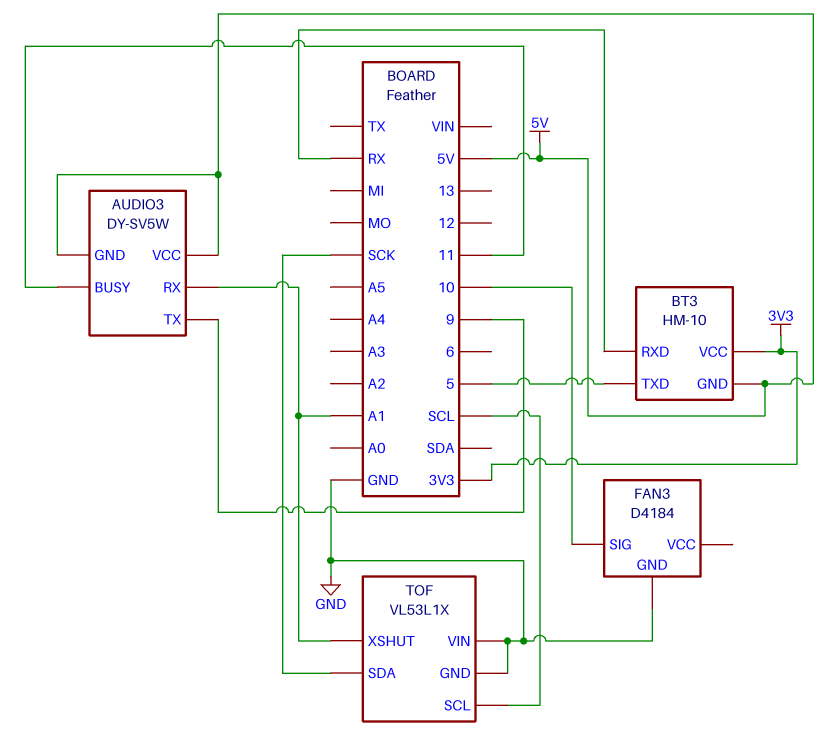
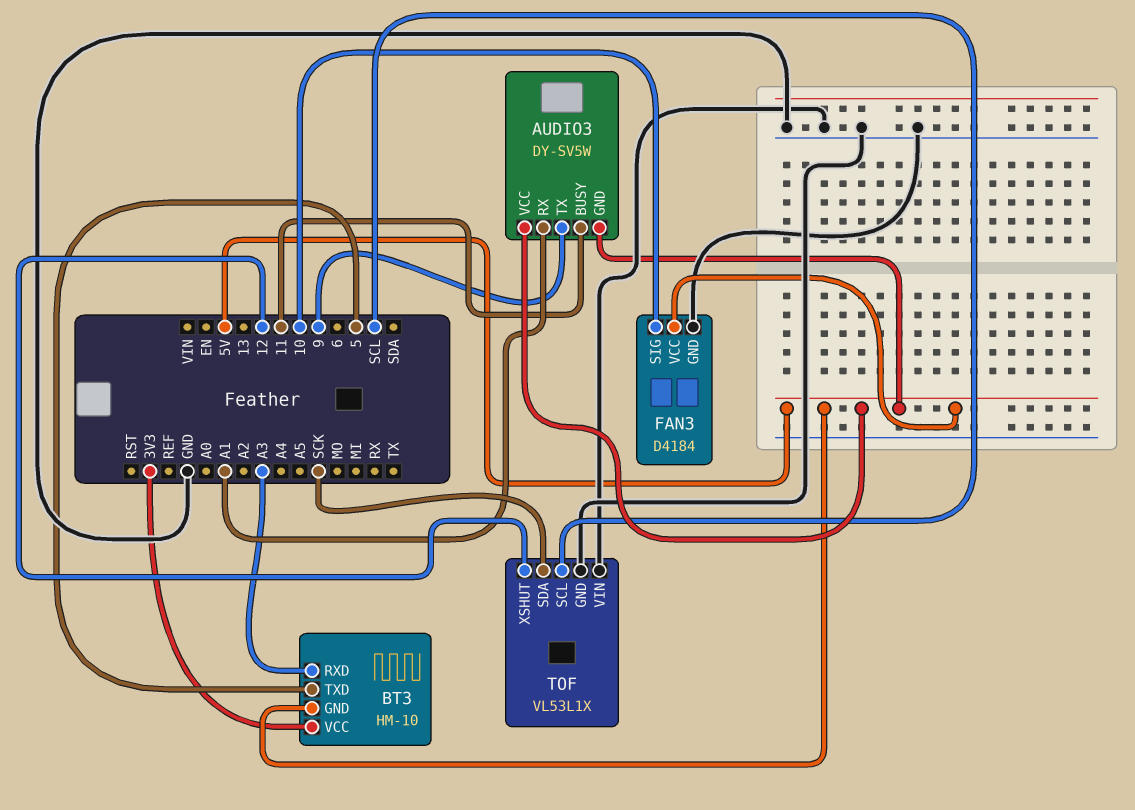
BT3 pin RXD: RX -> A3
FAN3 pin VCC: none -> 5V
TOF pin XSHUT: A1 -> 12

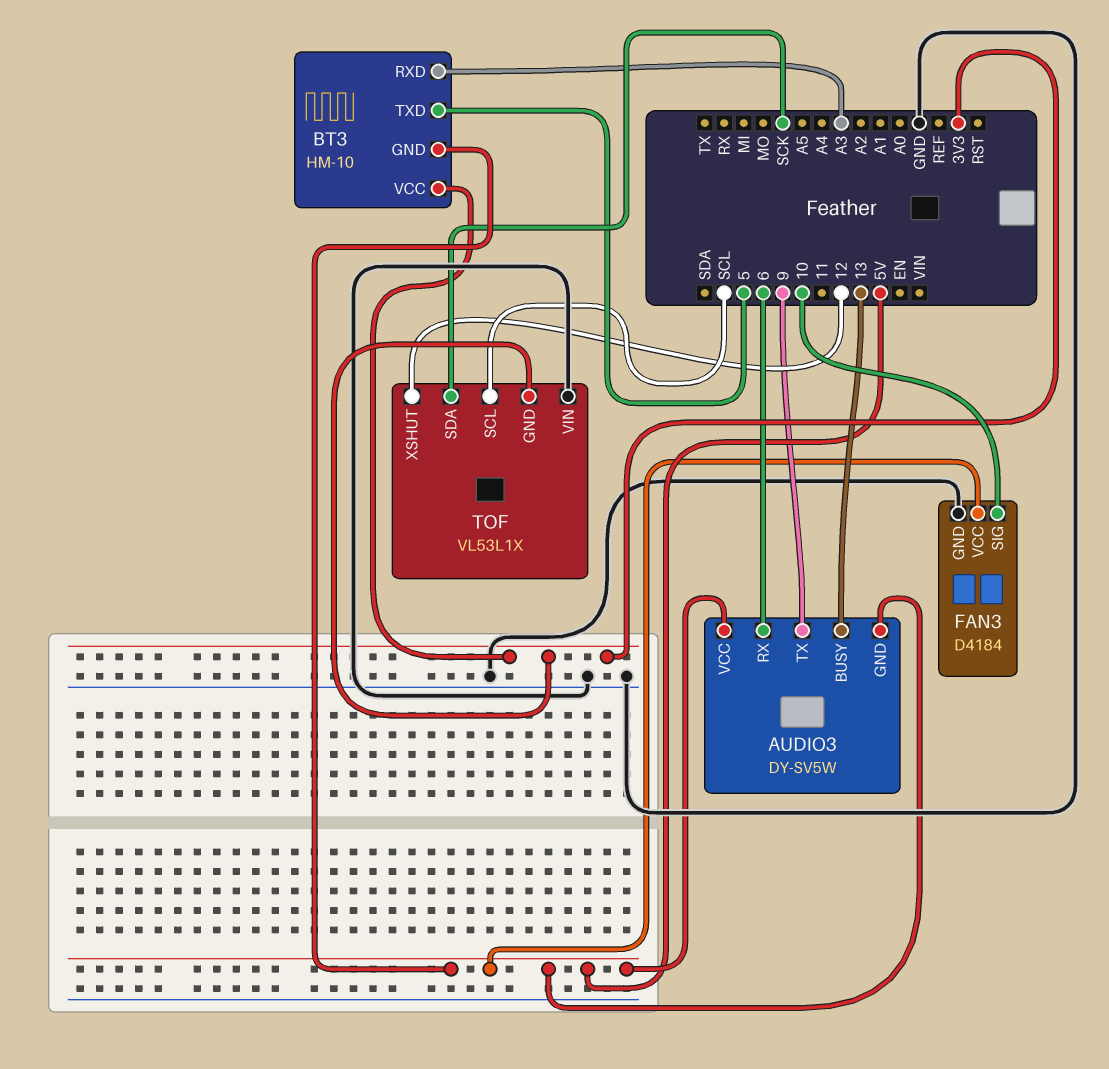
AUDIO3 pin BUSY: 11 -> 13
AUDIO3 pin RX: A1 -> 6
TOF pin GND: GND -> 3V3

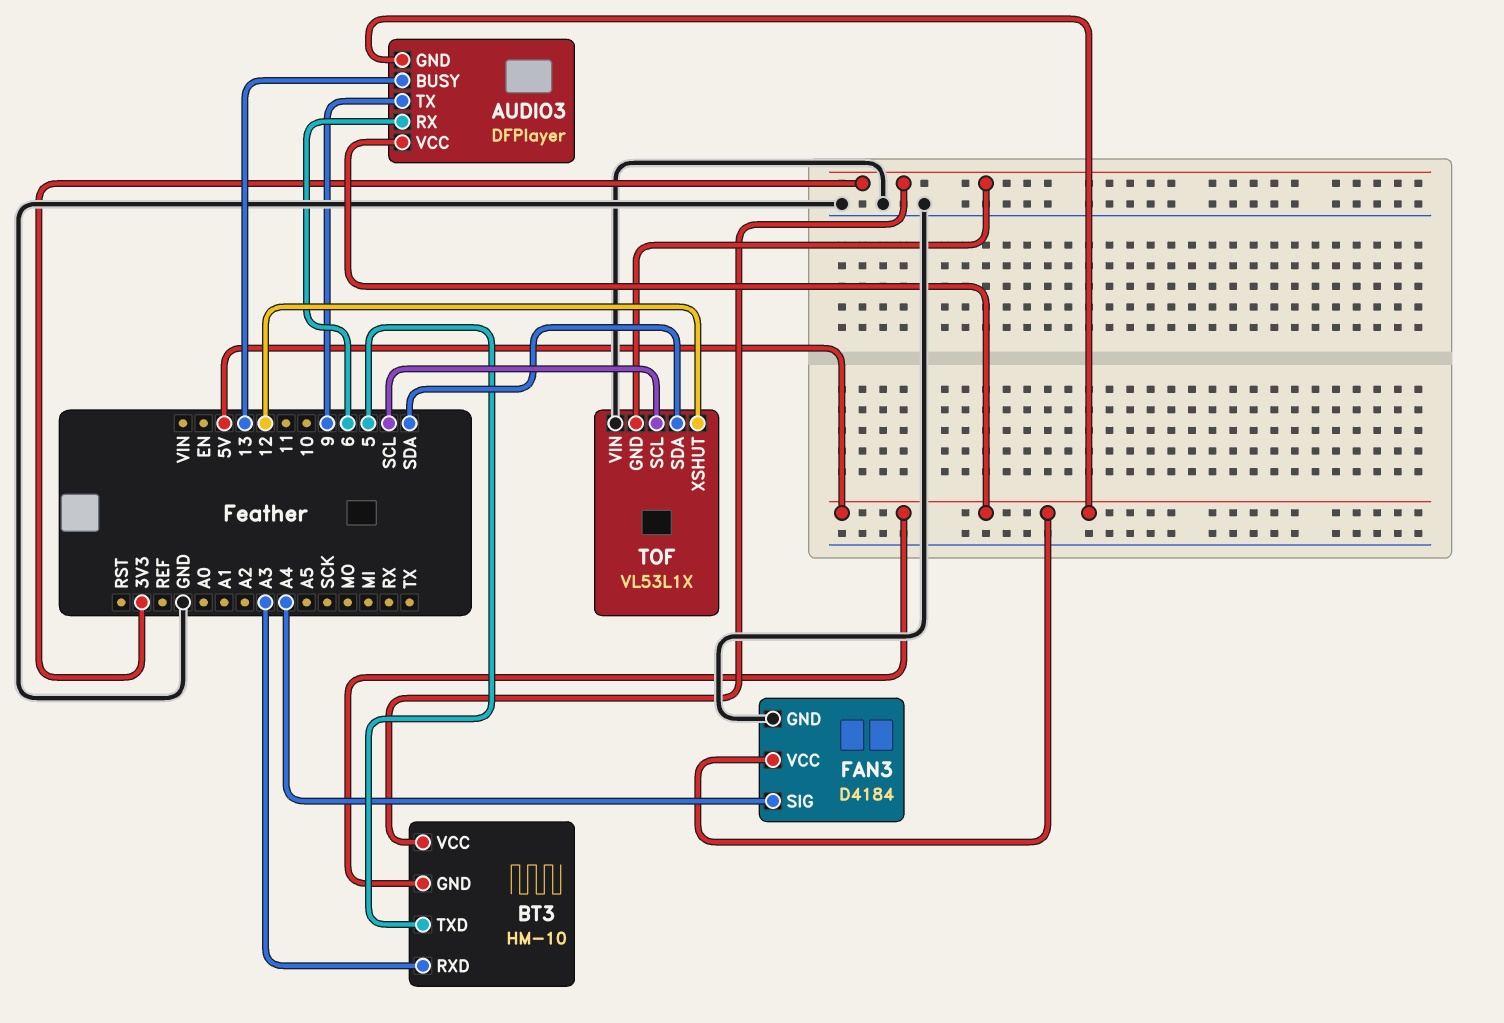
AUDIO3: DY-SV5W -> DFPlayer
FAN3 pin SIG: 10 -> A4
TOF pin SDA: SCK -> SDA

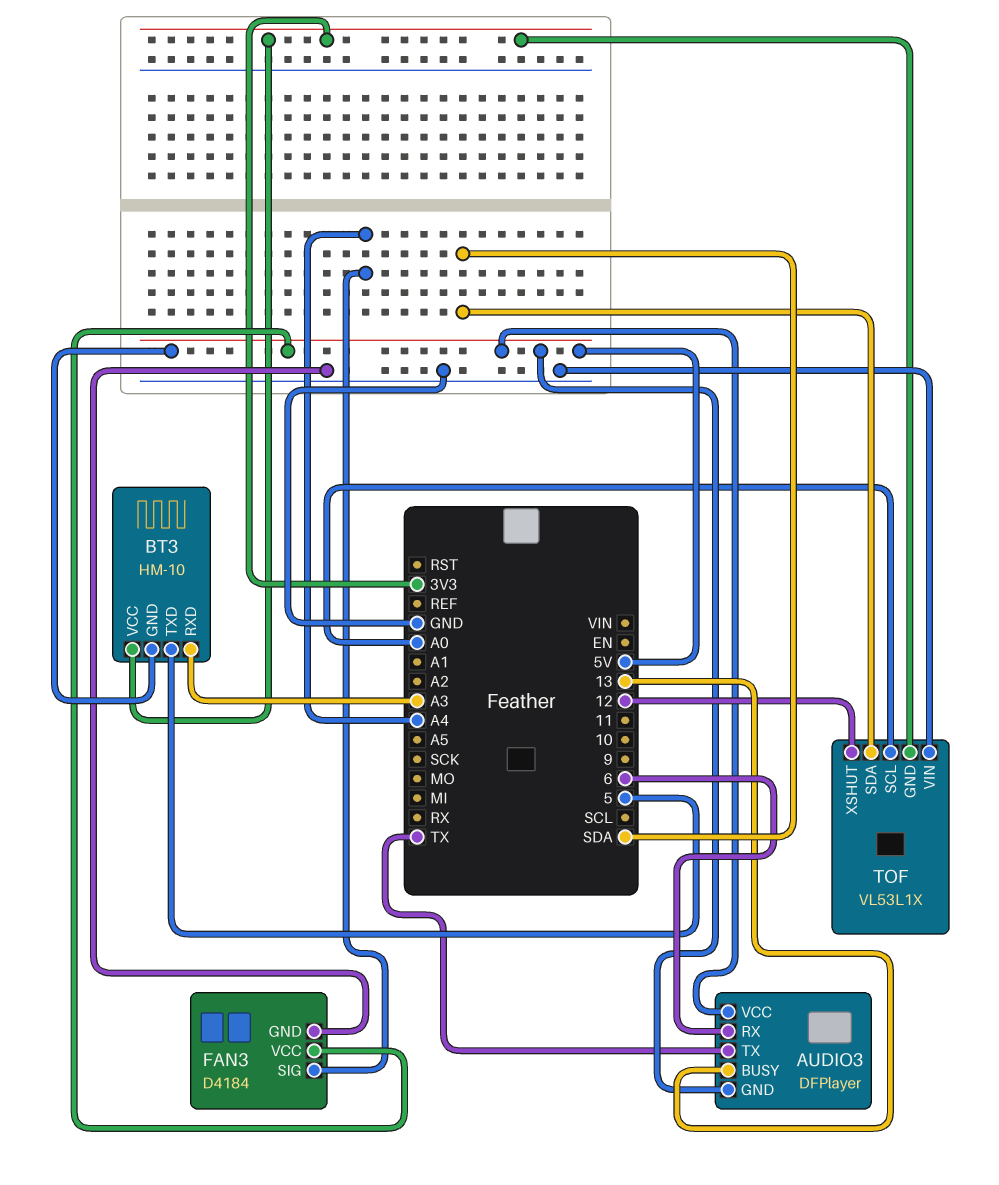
AUDIO3 pin TX: 9 -> TX
TOF pin SCL: SCL -> A0

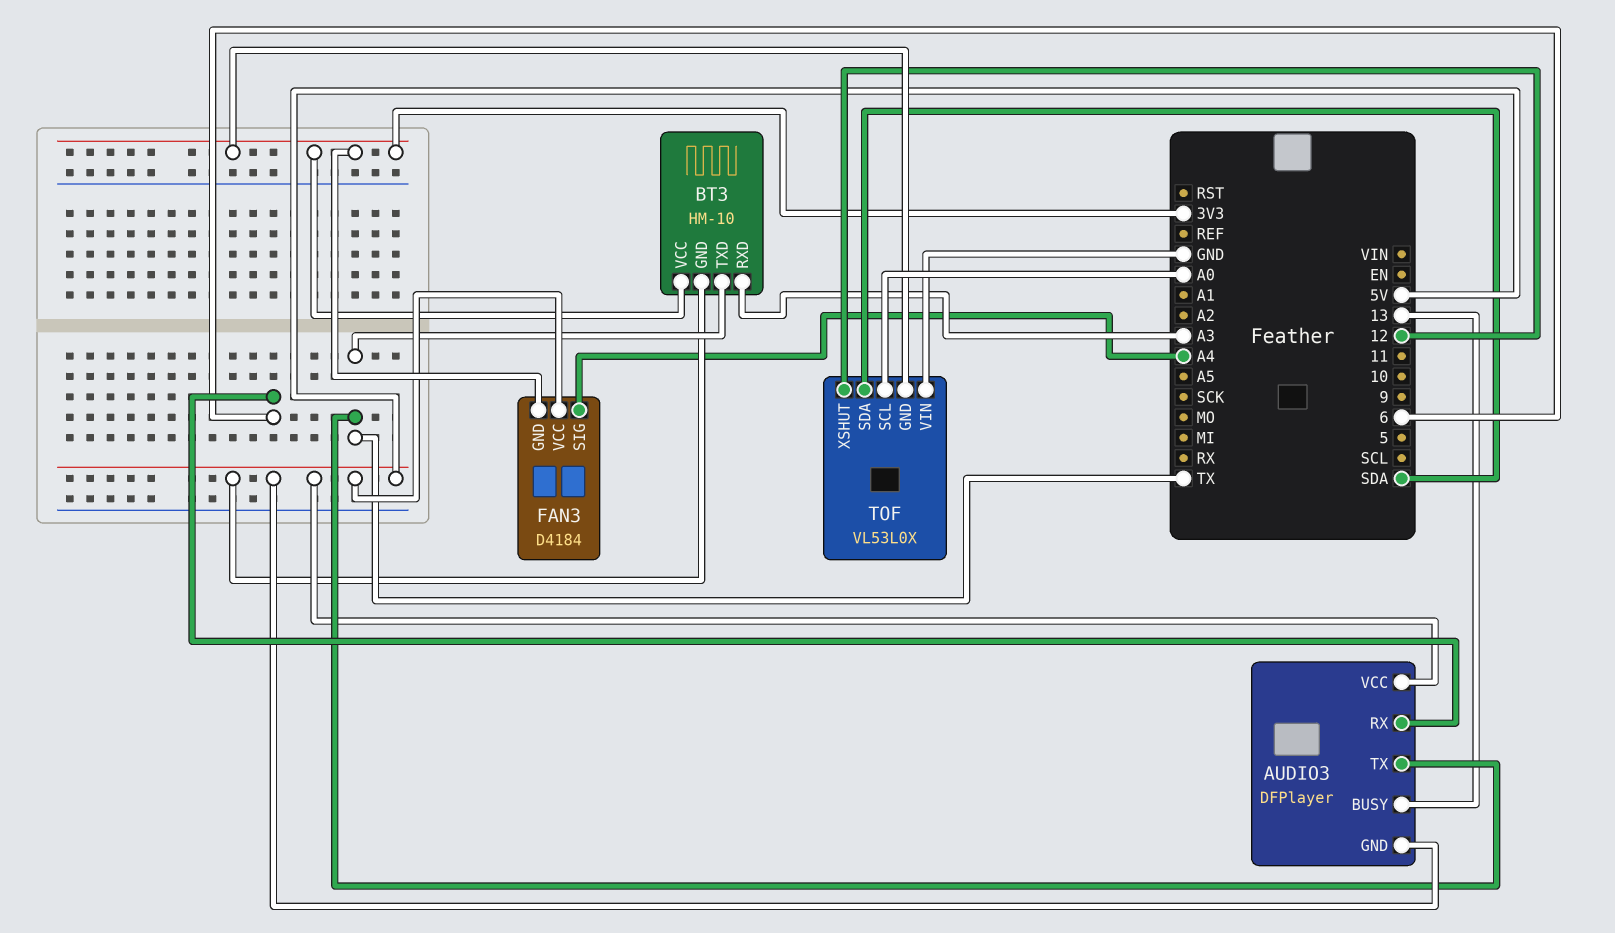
BT3 pin TXD: 5 -> TX
FAN3 pin GND: GND -> 3V3
TOF: VL53L1X -> VL53L0X

